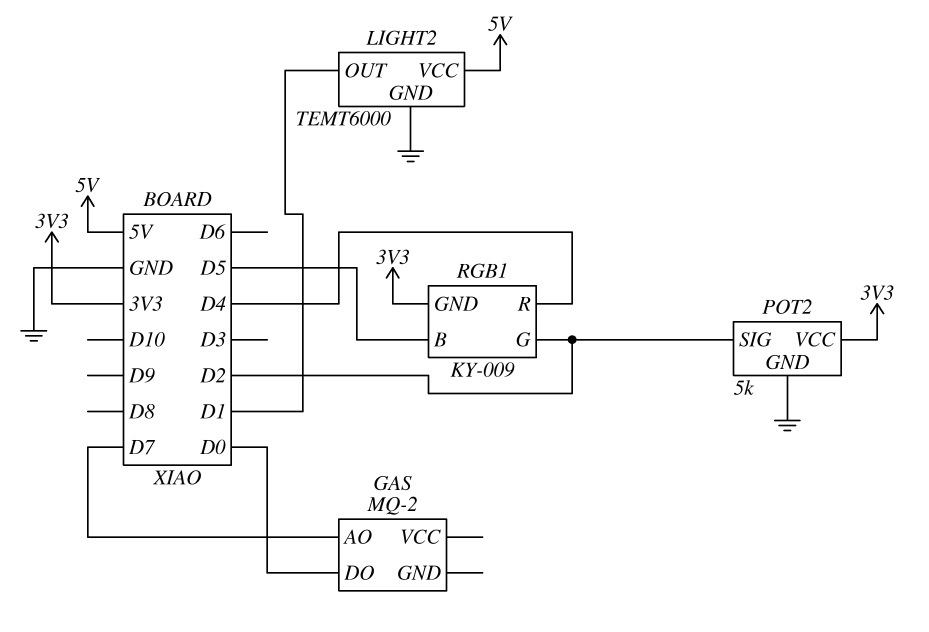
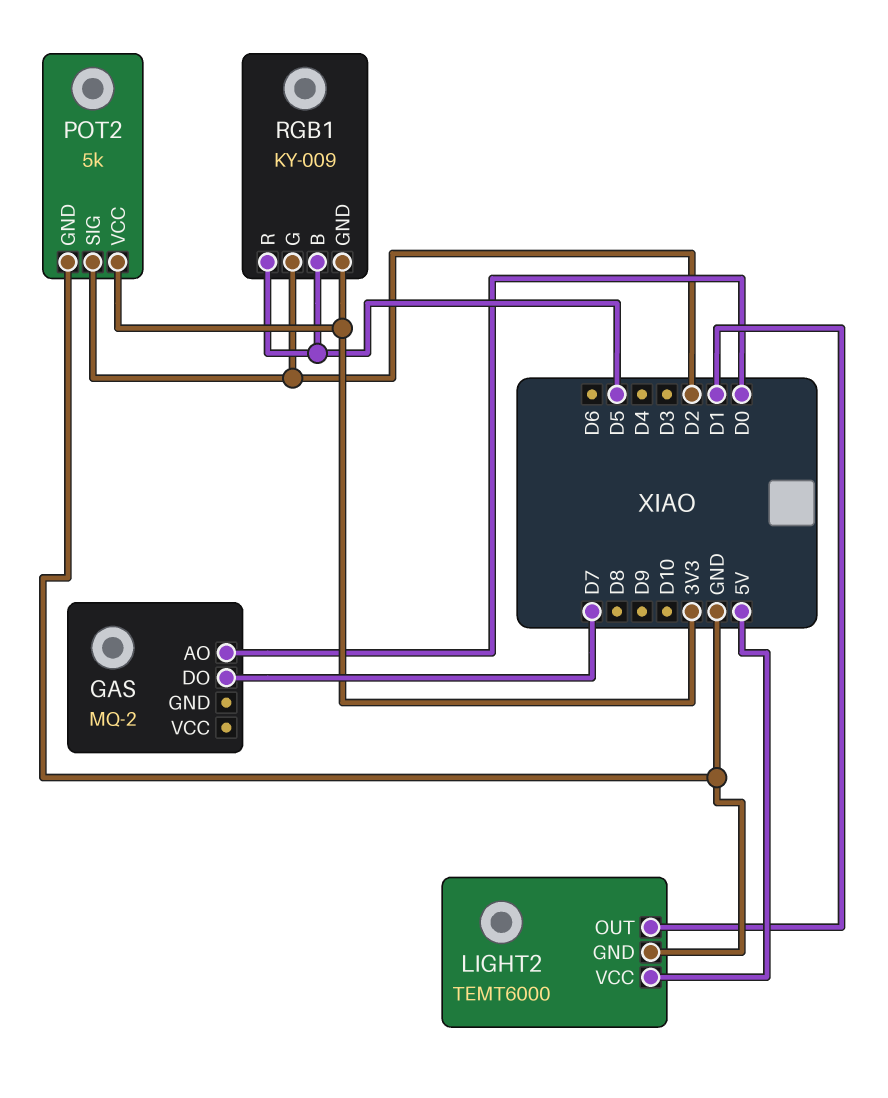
GAS pin AO: D7 -> D0
GAS pin DO: D0 -> D7
RGB1 pin R: D4 -> D5

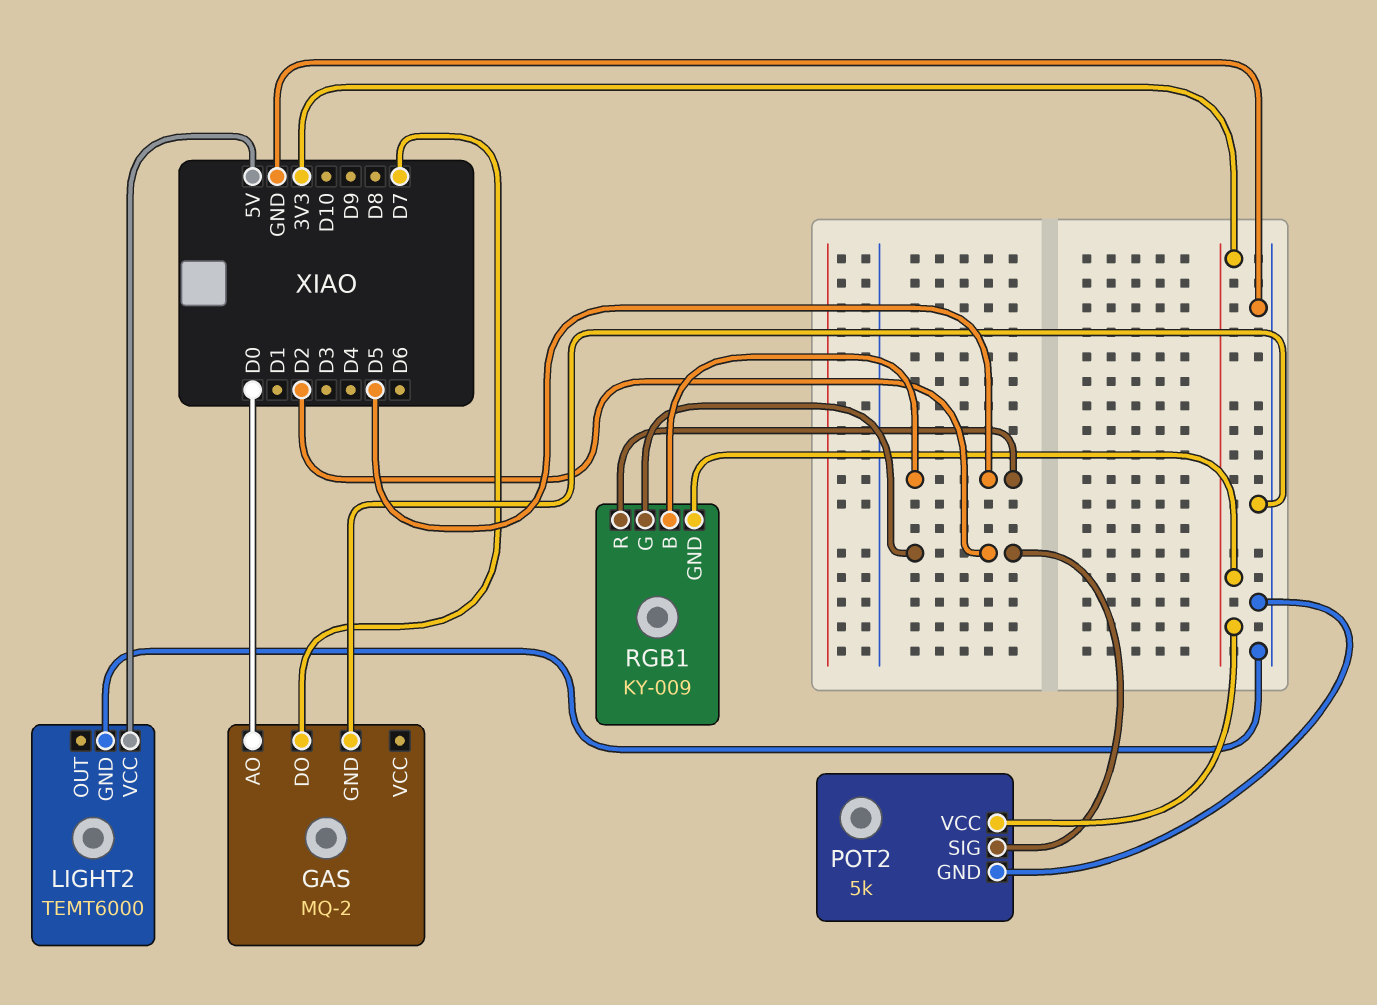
GAS pin GND: none -> GND
LIGHT2 pin OUT: D1 -> none

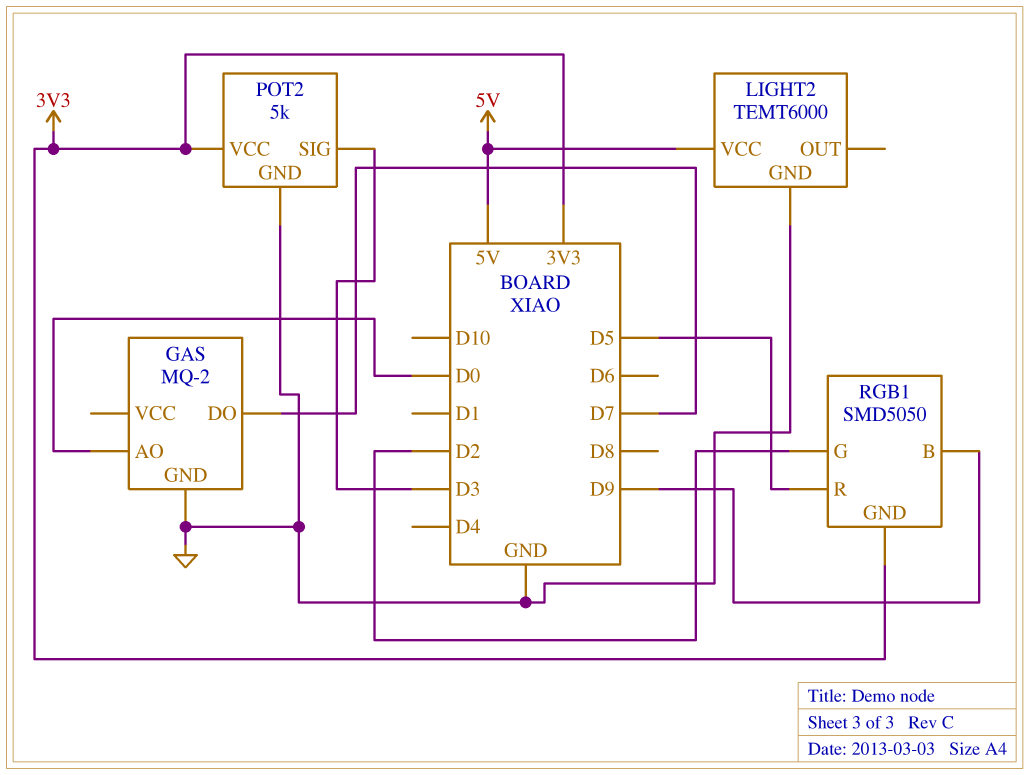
POT2 pin SIG: D2 -> D3
RGB1: KY-009 -> SMD5050
RGB1 pin B: D5 -> D9

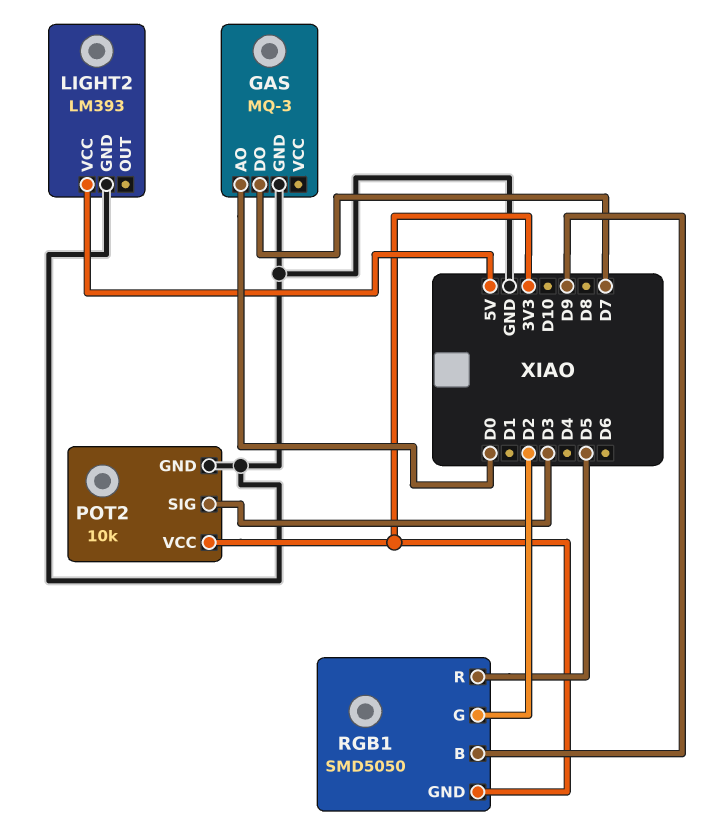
GAS: MQ-2 -> MQ-3
LIGHT2: TEMT6000 -> LM393
POT2: 5k -> 10k

